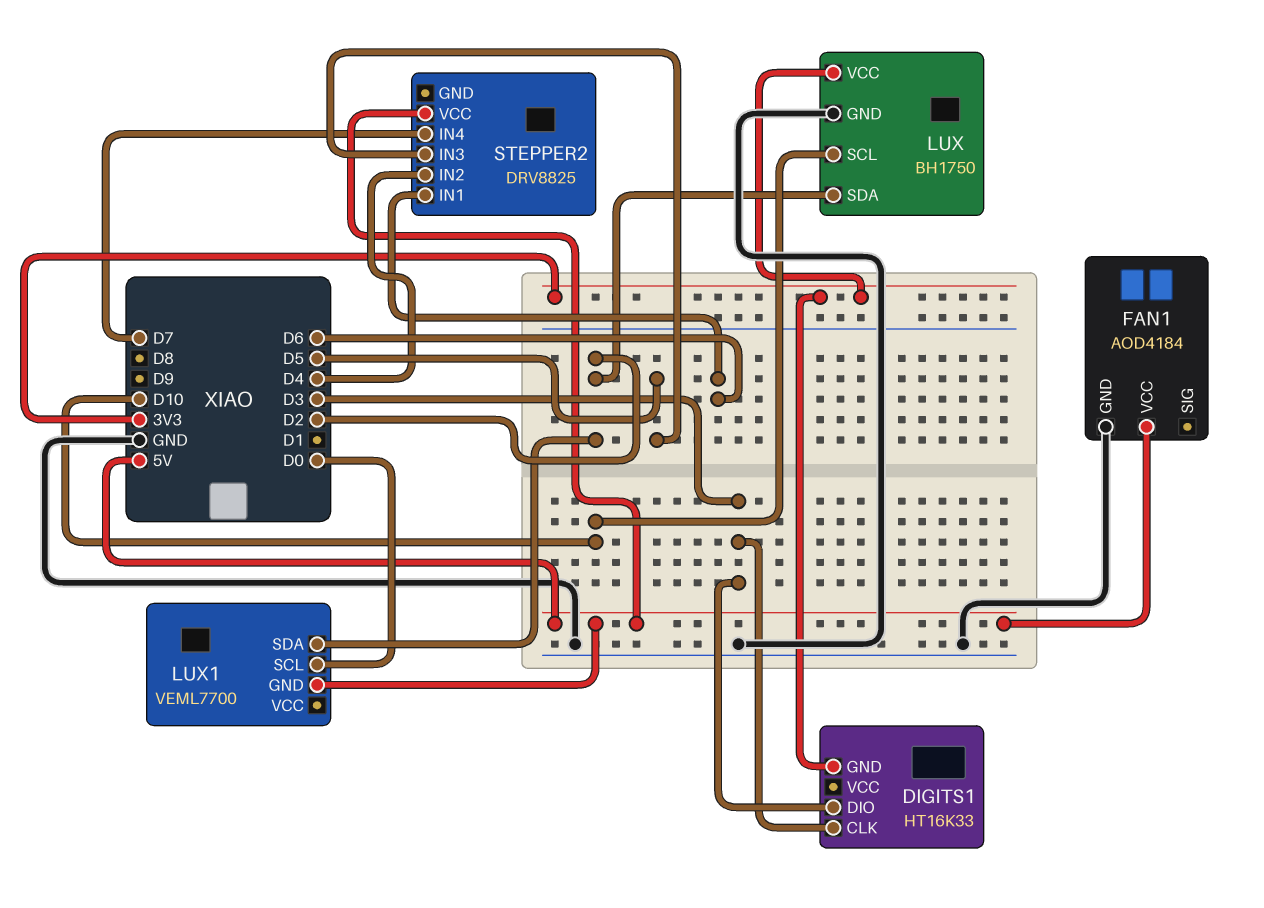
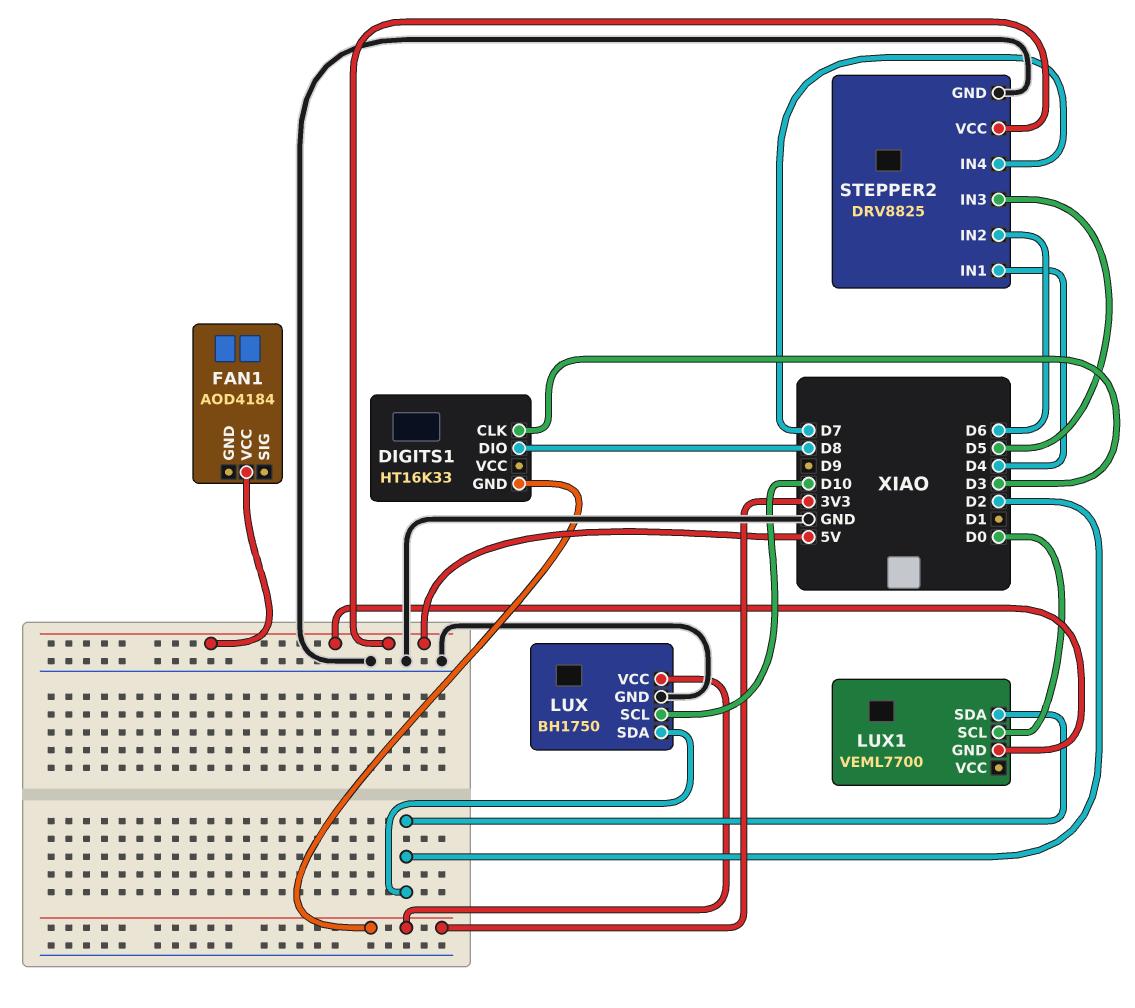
DIGITS1 pin DIO: D3 -> D8
FAN1 pin GND: GND -> none
STEPPER2 pin GND: none -> GND
STEPPER2 pin IN1: D6 -> D4
STEPPER2 pin IN2: D4 -> D6

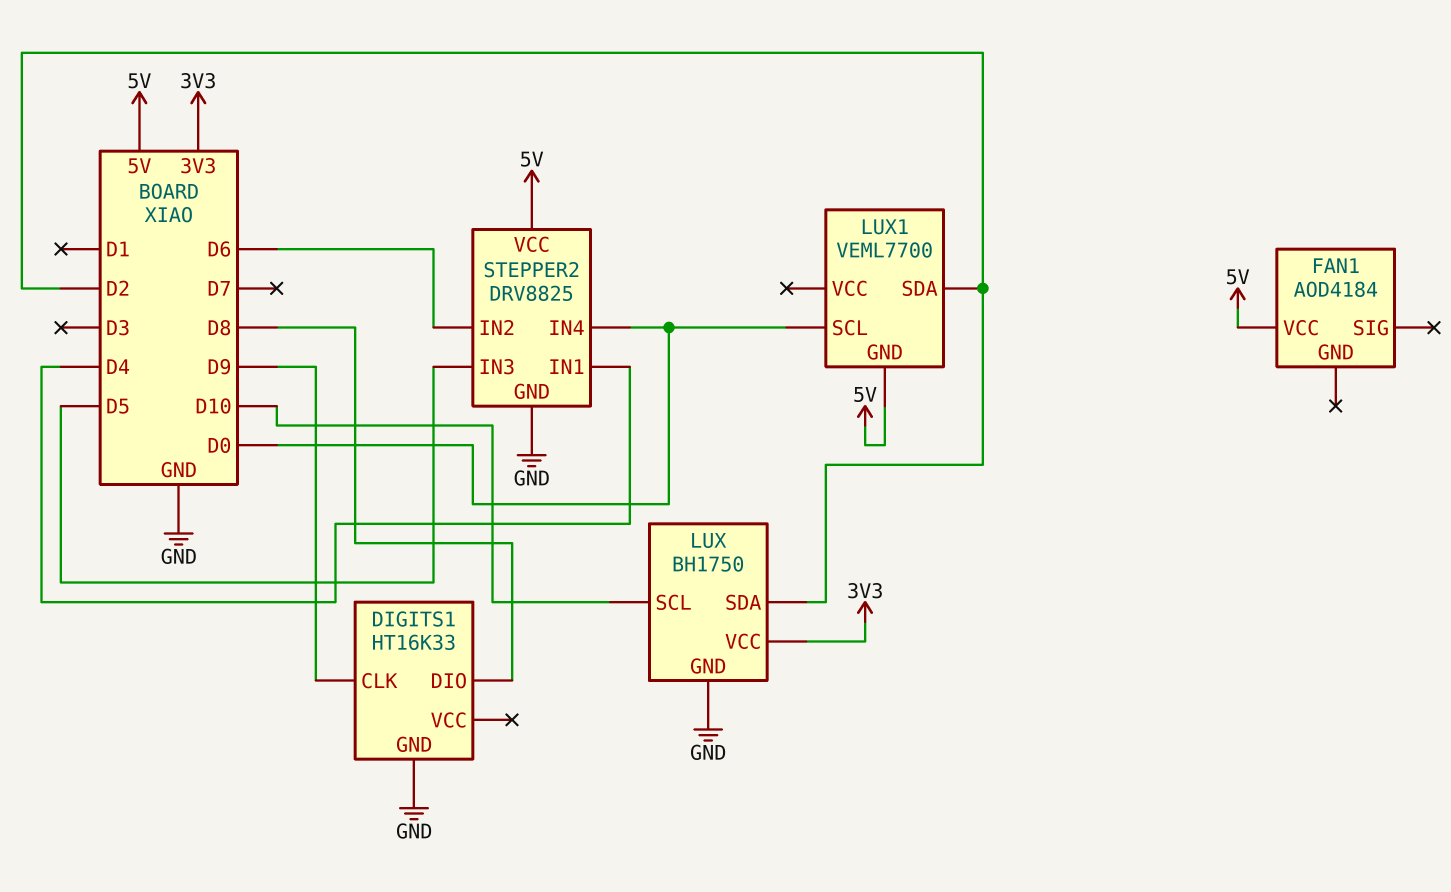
DIGITS1 pin CLK: D3 -> D9
DIGITS1 pin GND: 3V3 -> GND
STEPPER2 pin IN4: D7 -> D0

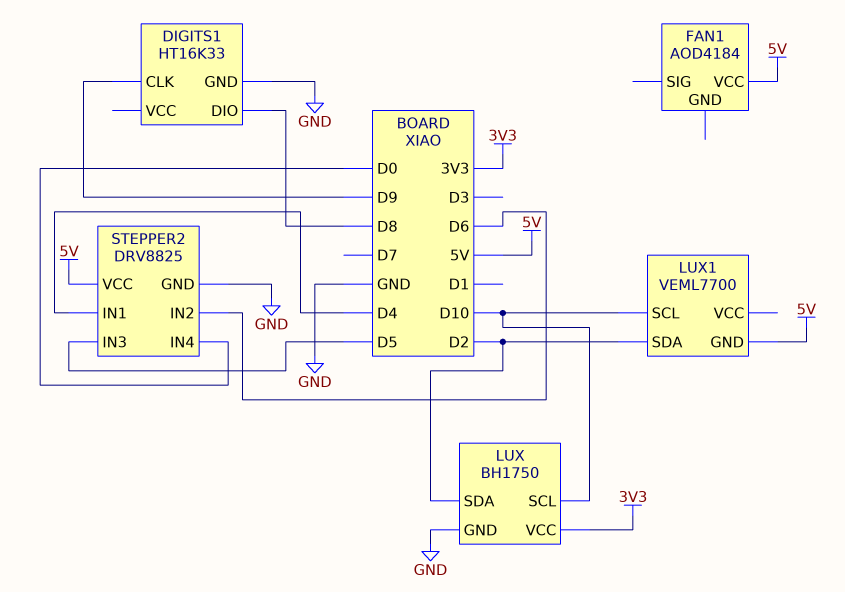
LUX1 pin SCL: D0 -> D10

